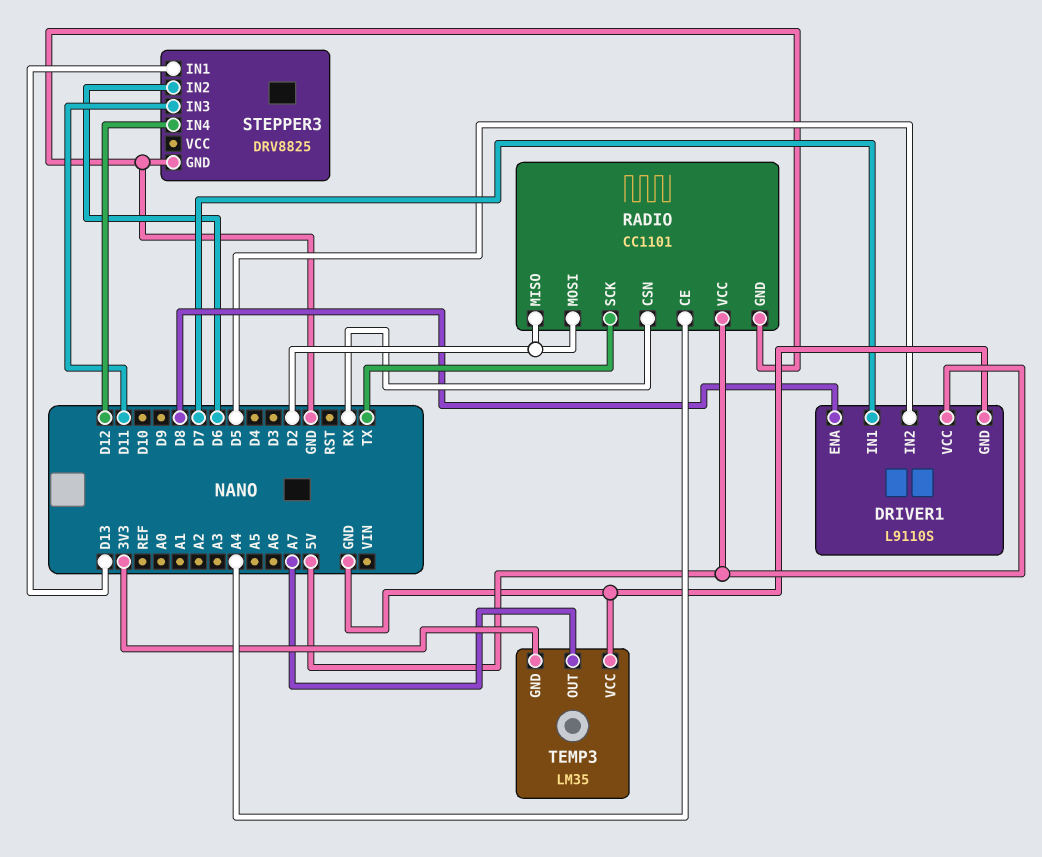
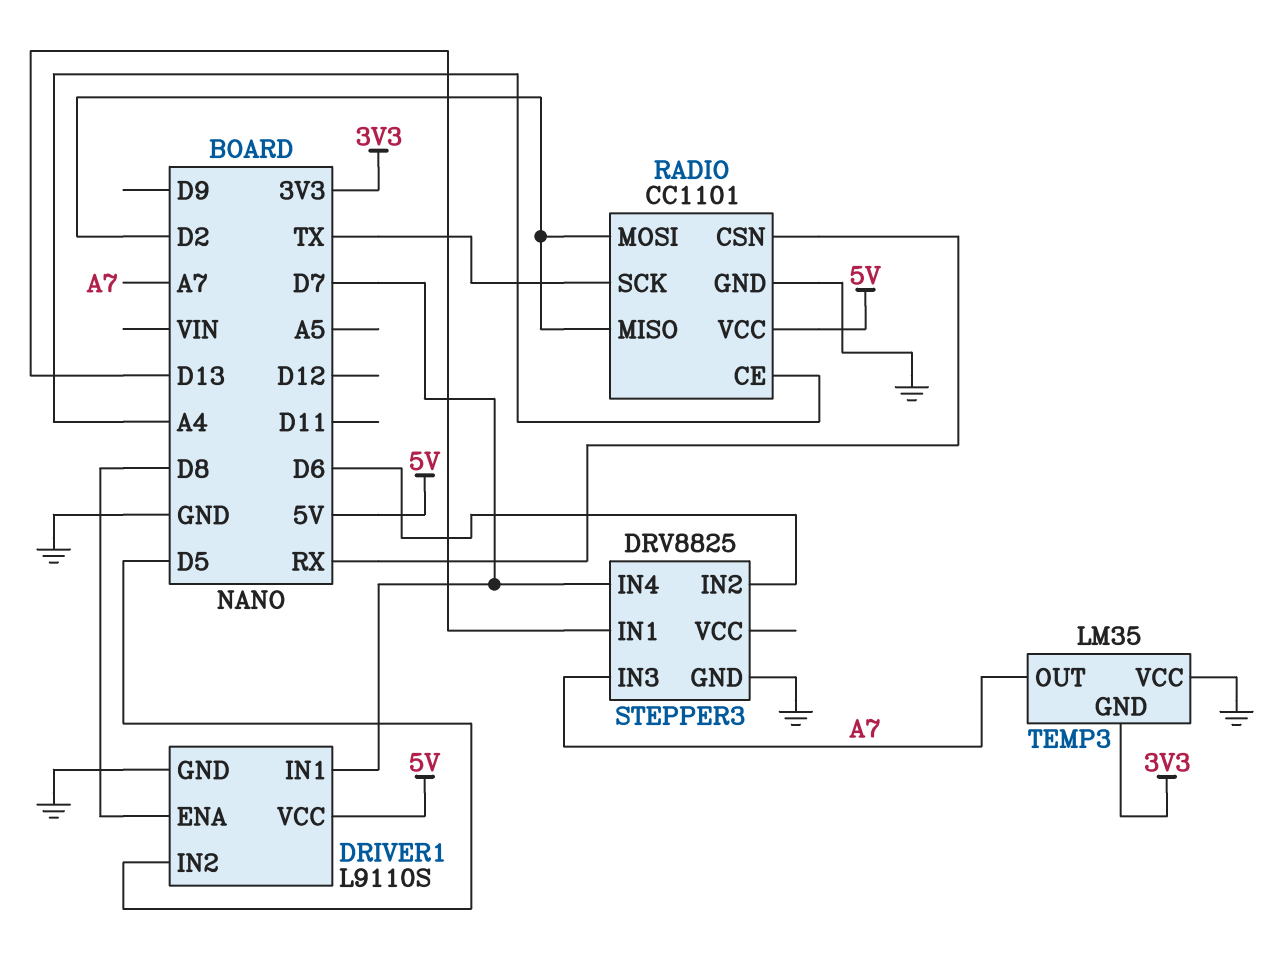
STEPPER3 pin IN3: D11 -> A7
STEPPER3 pin IN4: D12 -> D7

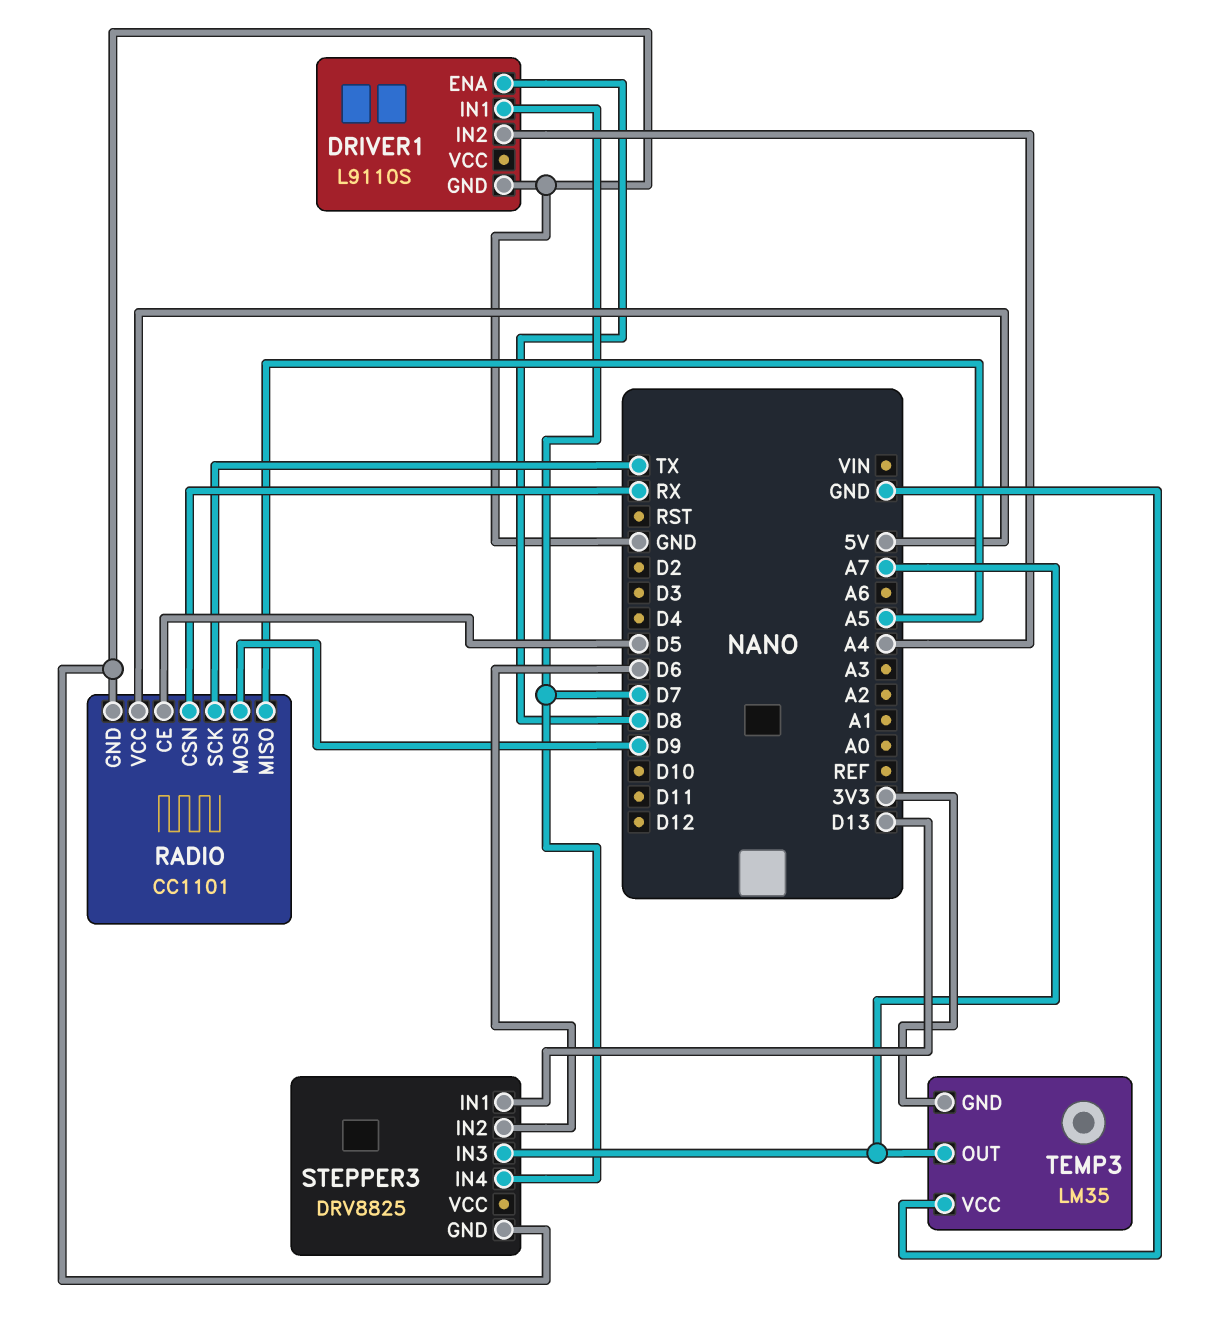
DRIVER1 pin IN2: D5 -> A4
DRIVER1 pin VCC: 5V -> none
RADIO pin CE: A4 -> D5
RADIO pin MISO: D2 -> A5
RADIO pin MOSI: D2 -> D9

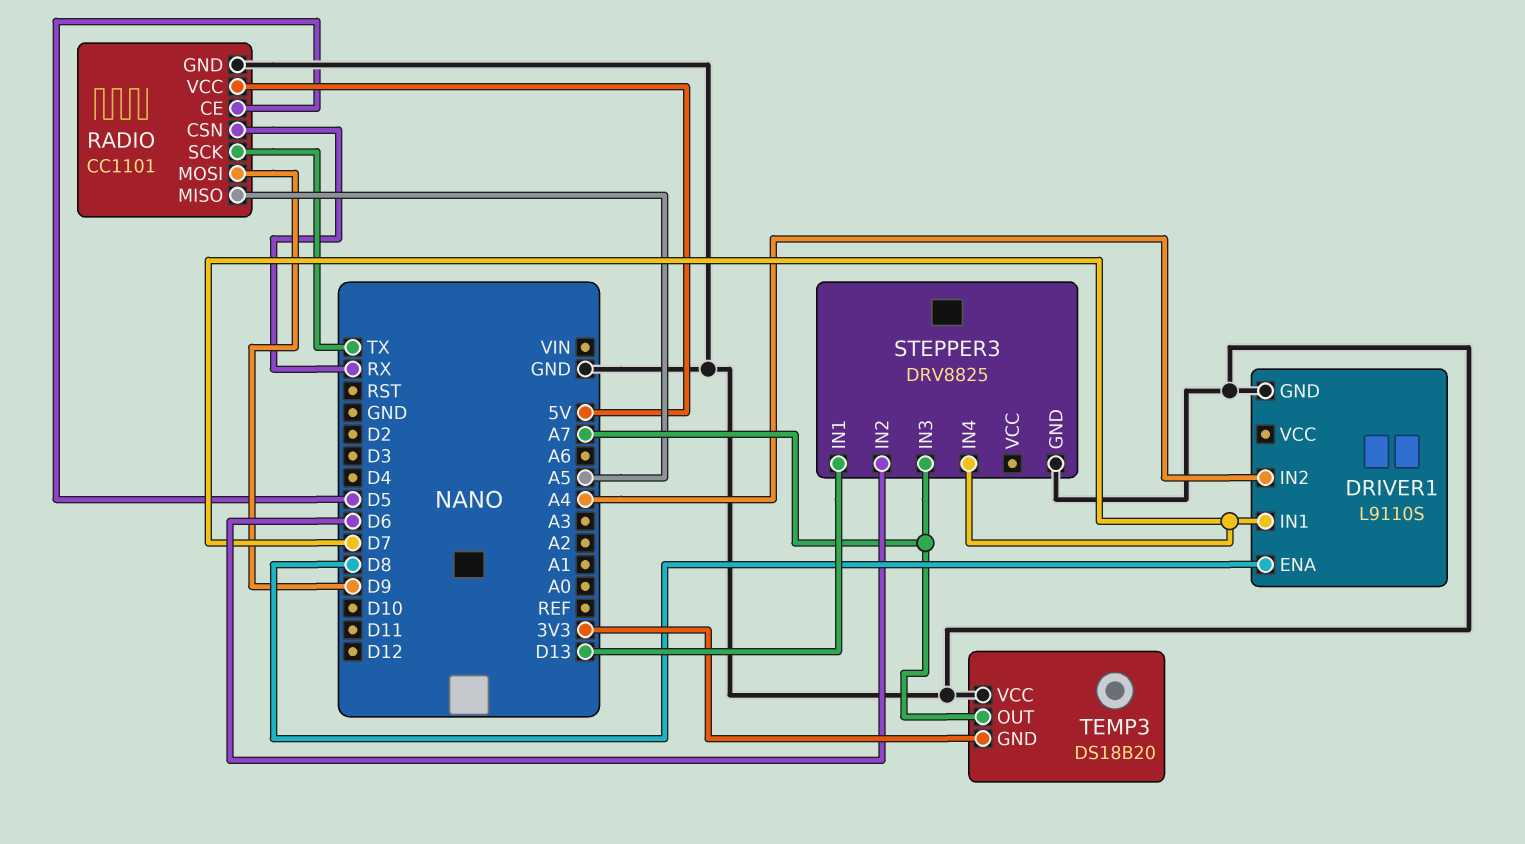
TEMP3: LM35 -> DS18B20

